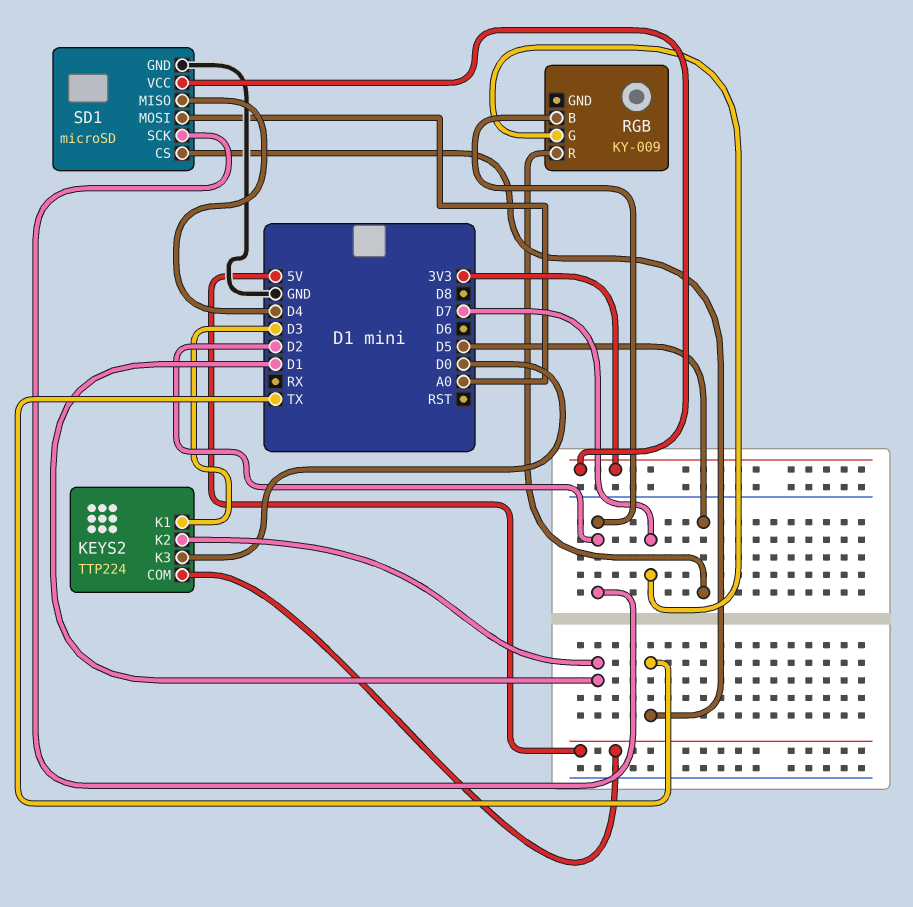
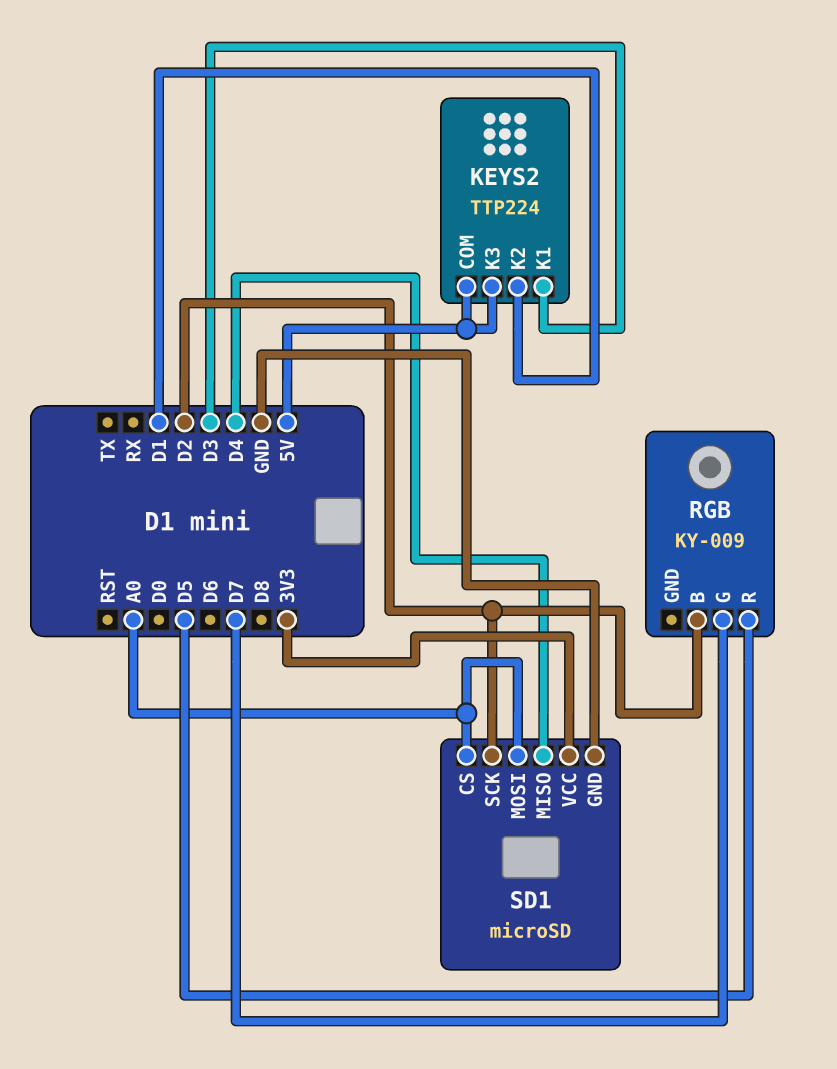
KEYS2 pin K3: D0 -> 5V
SD1 pin CS: TX -> A0

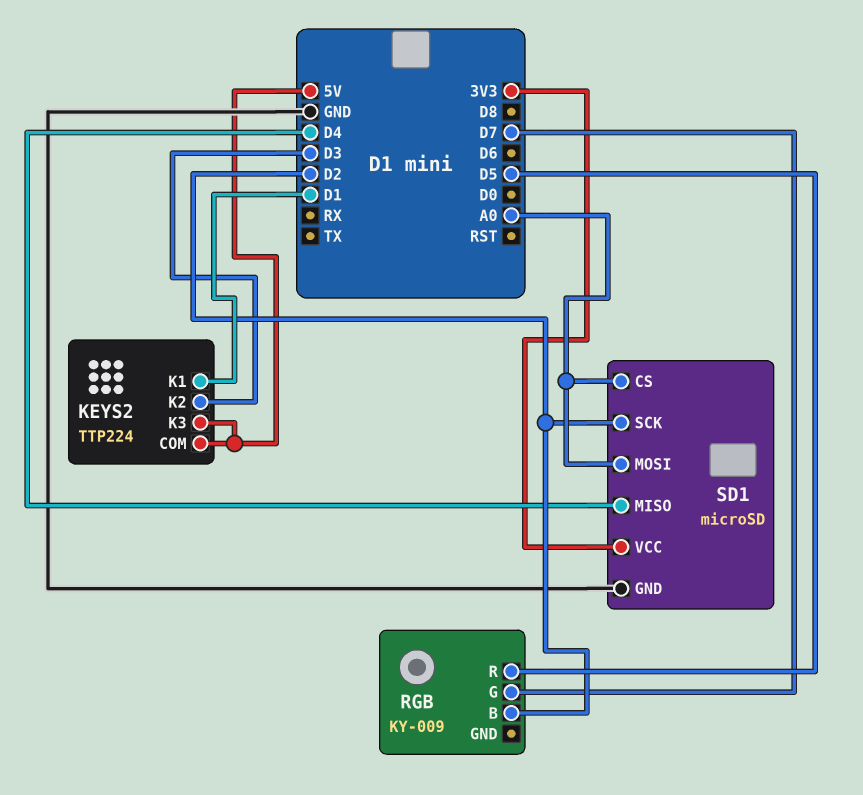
KEYS2 pin K1: D3 -> D1
KEYS2 pin K2: D1 -> D3

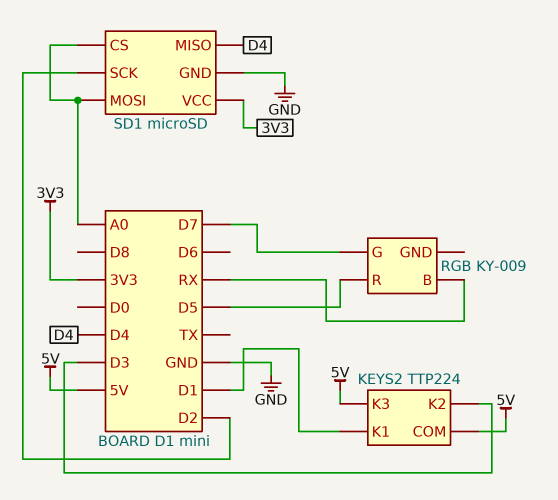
RGB pin B: D2 -> RX

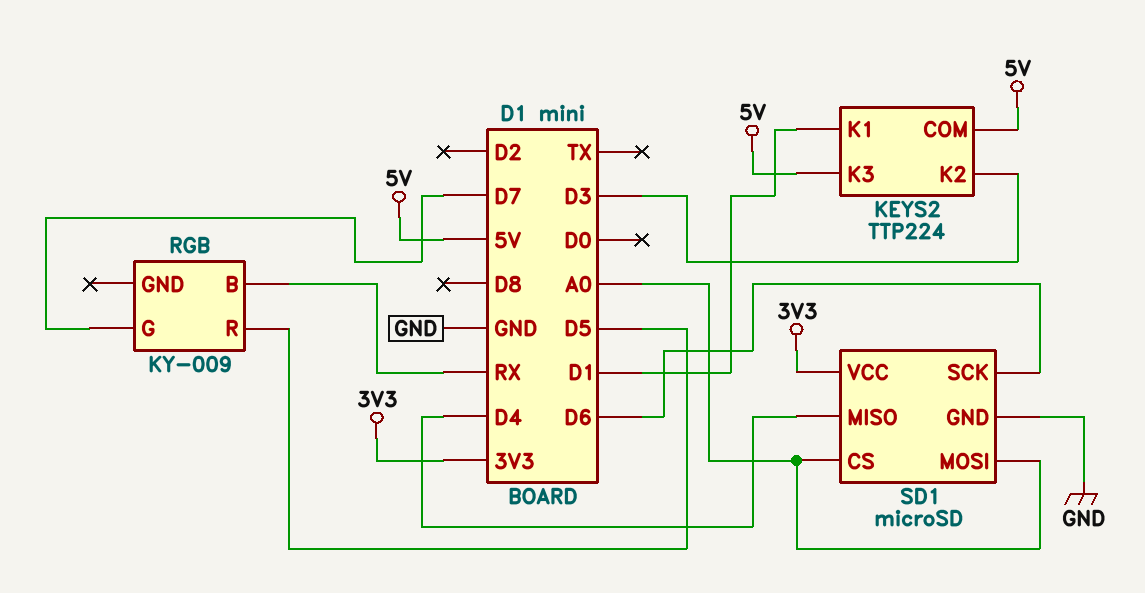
SD1 pin SCK: D2 -> D6

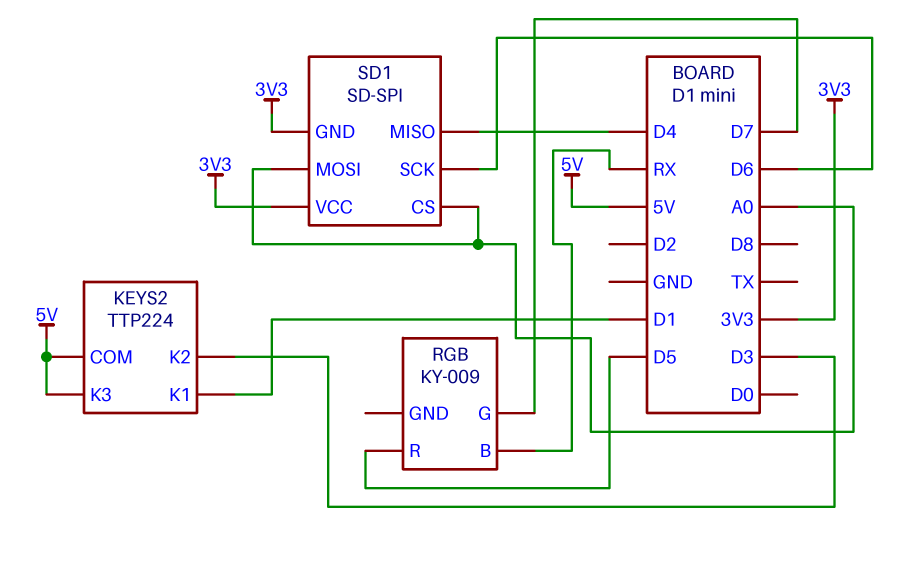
SD1: microSD -> SD-SPI
SD1 pin GND: GND -> 3V3

